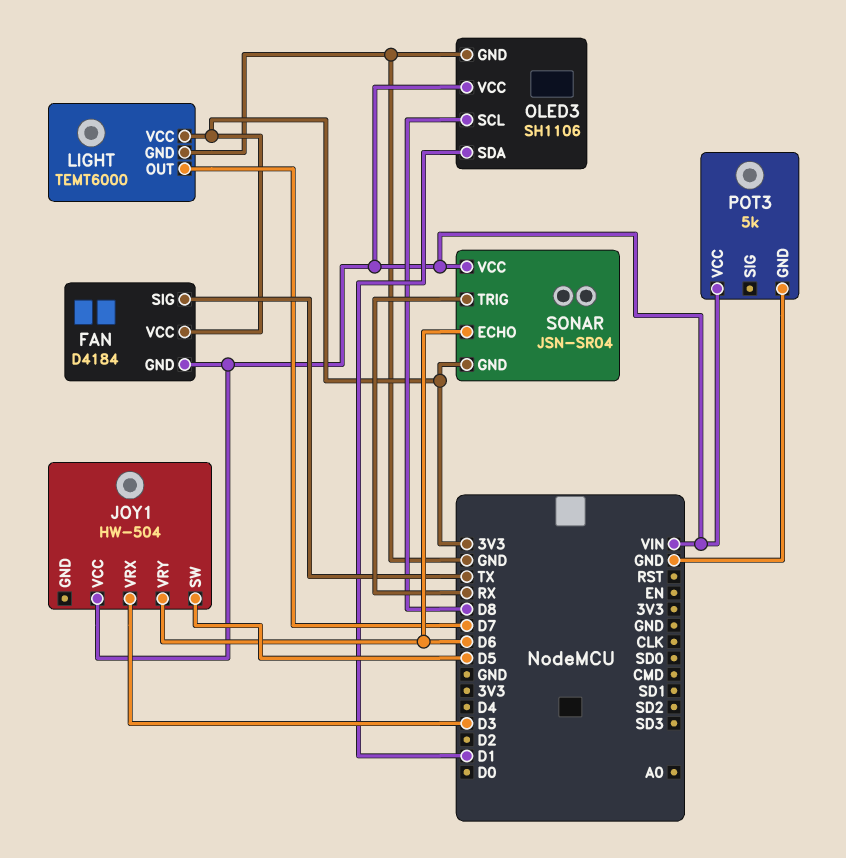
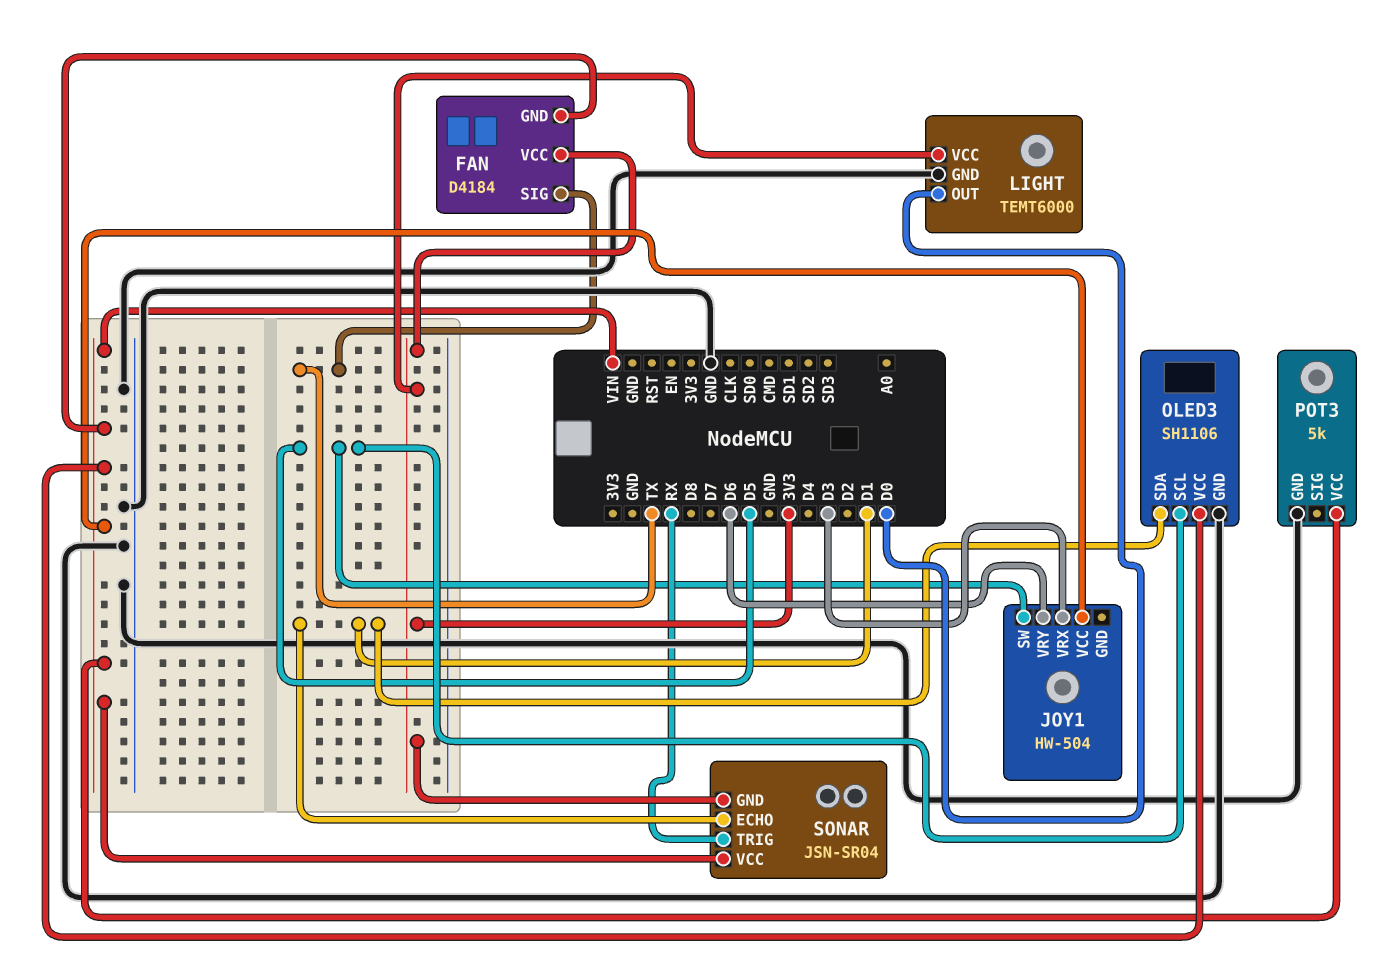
LIGHT pin OUT: D7 -> D0
OLED3 pin SCL: D8 -> D5
SONAR pin ECHO: D6 -> D1

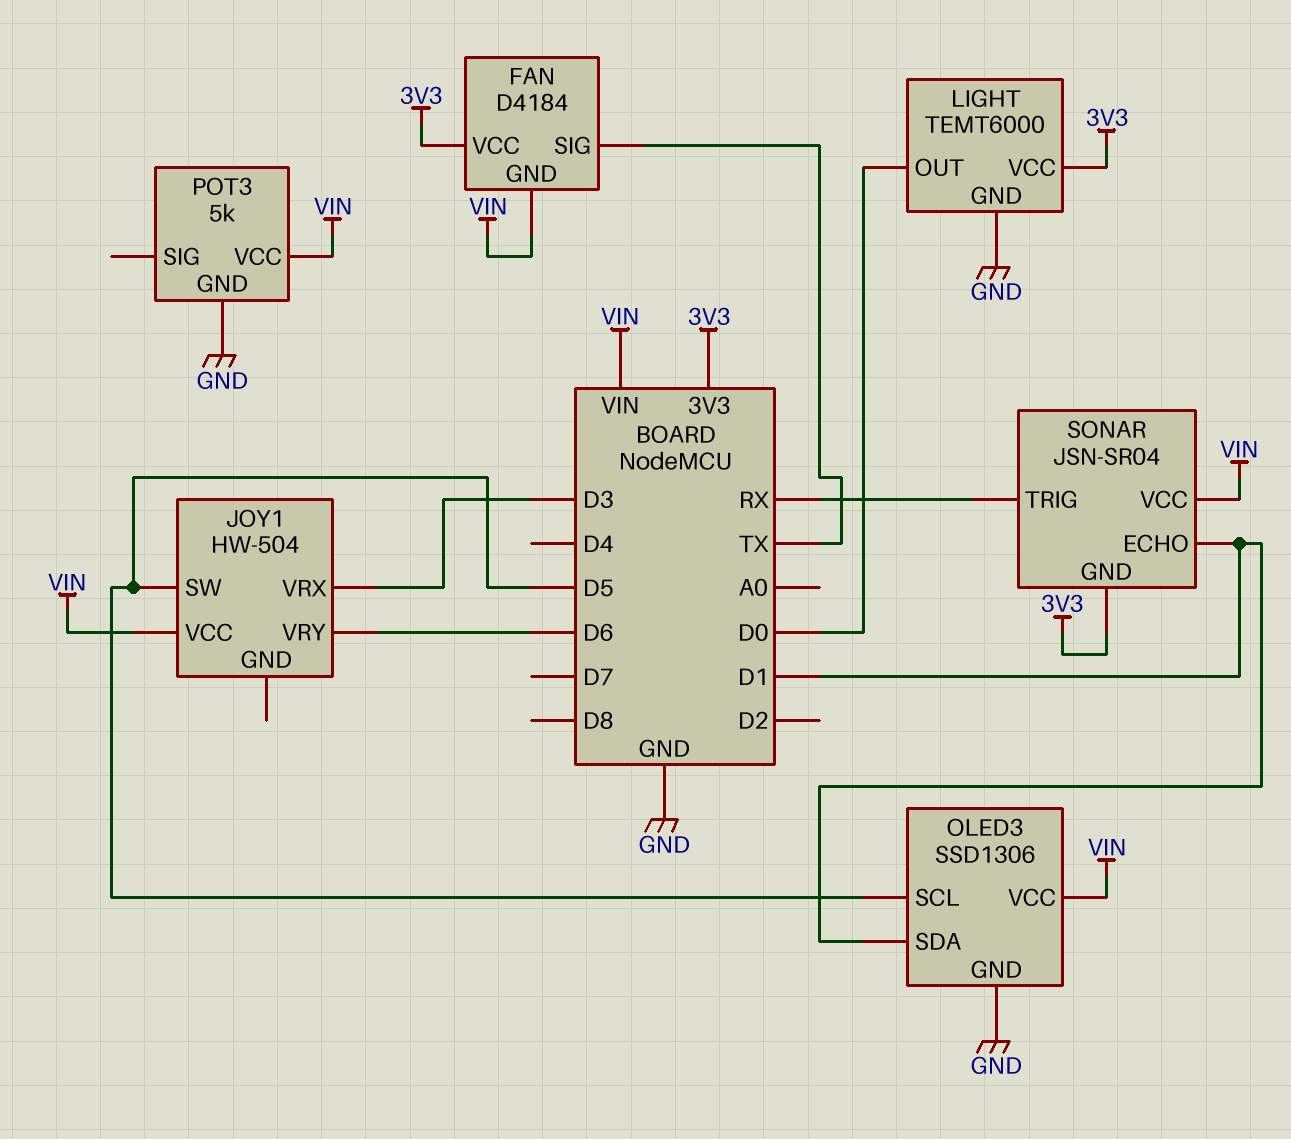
OLED3: SH1106 -> SSD1306

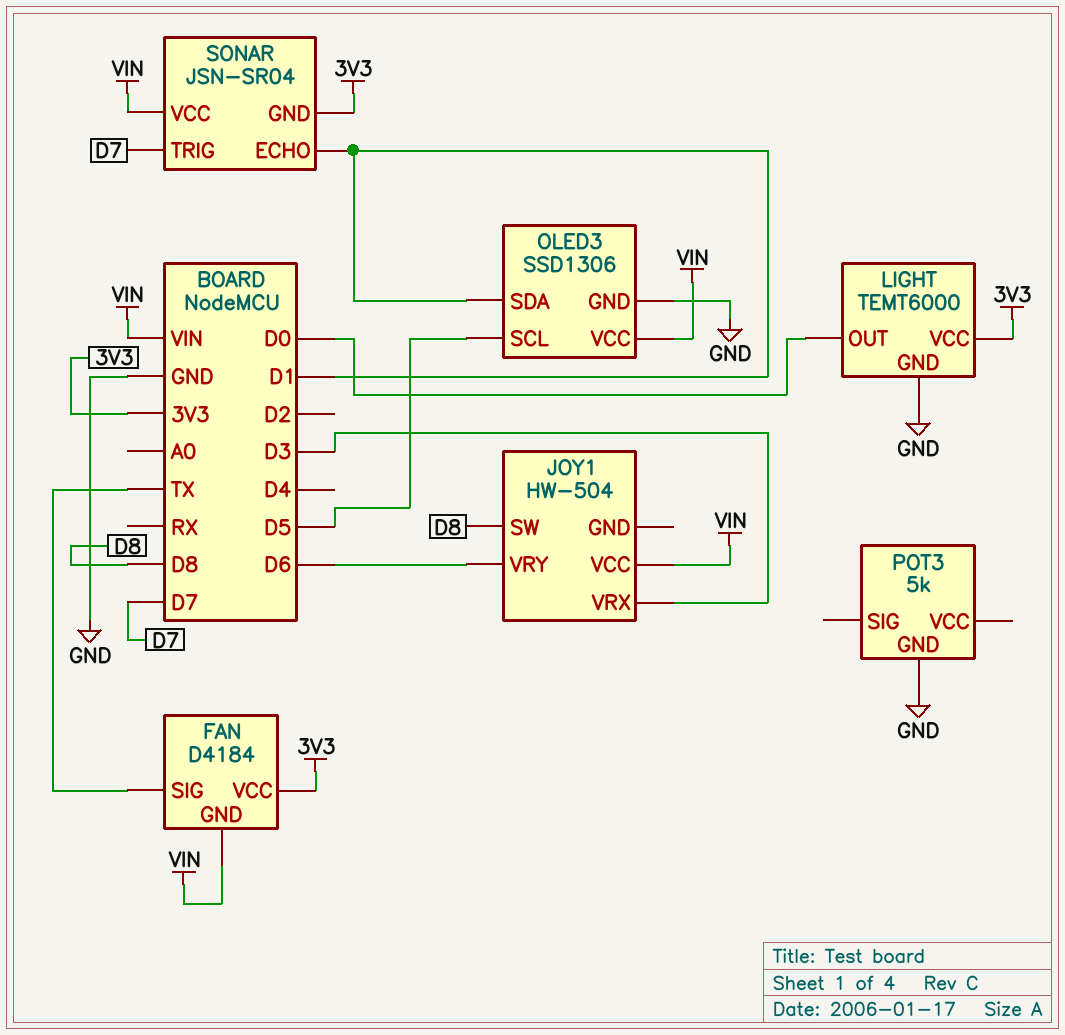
JOY1 pin SW: D5 -> D8
POT3 pin VCC: VIN -> none
SONAR pin TRIG: RX -> D7

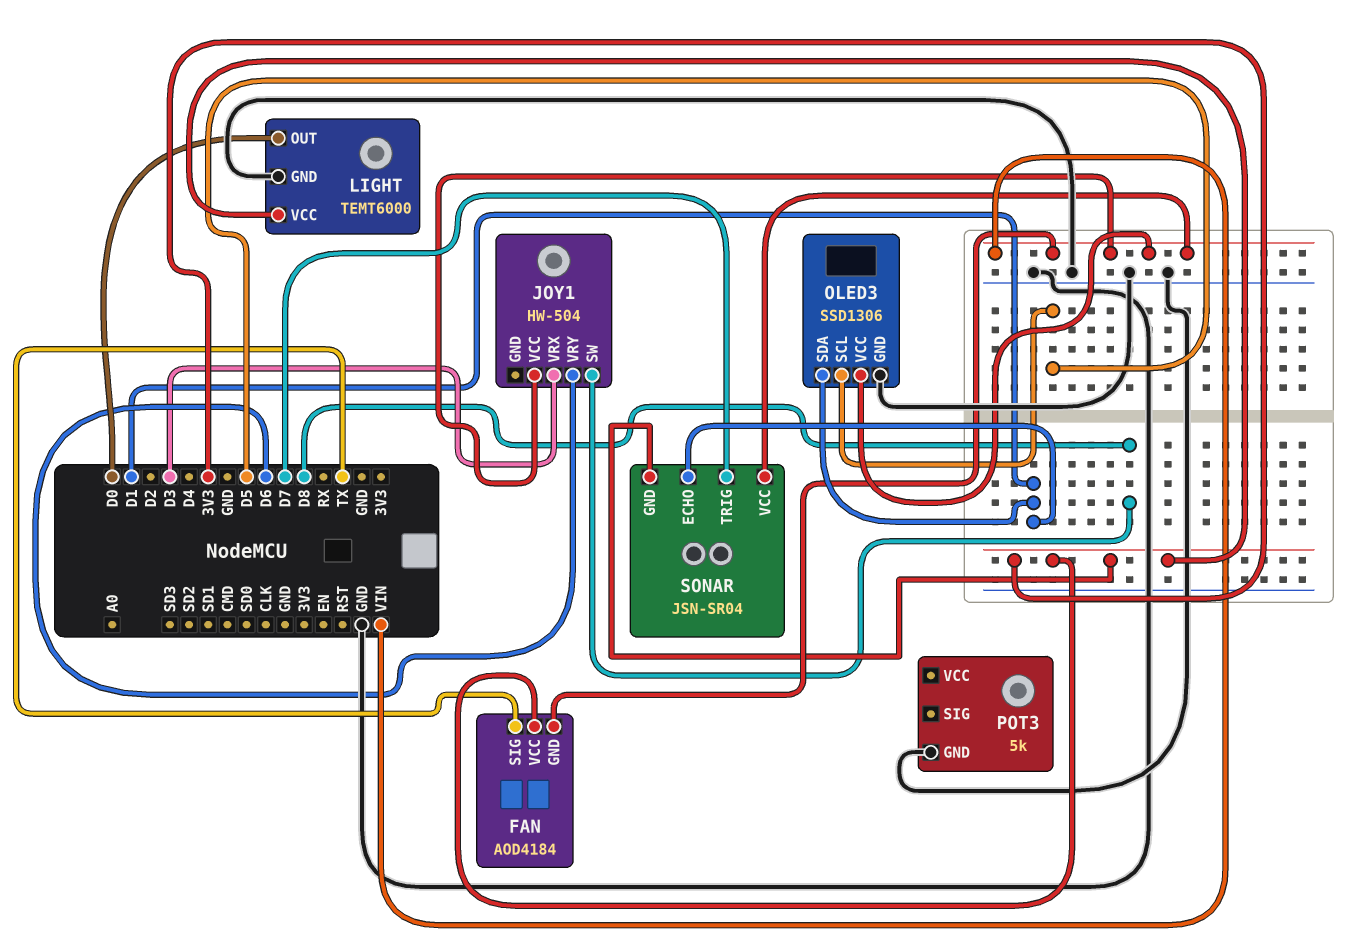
FAN: D4184 -> AOD4184

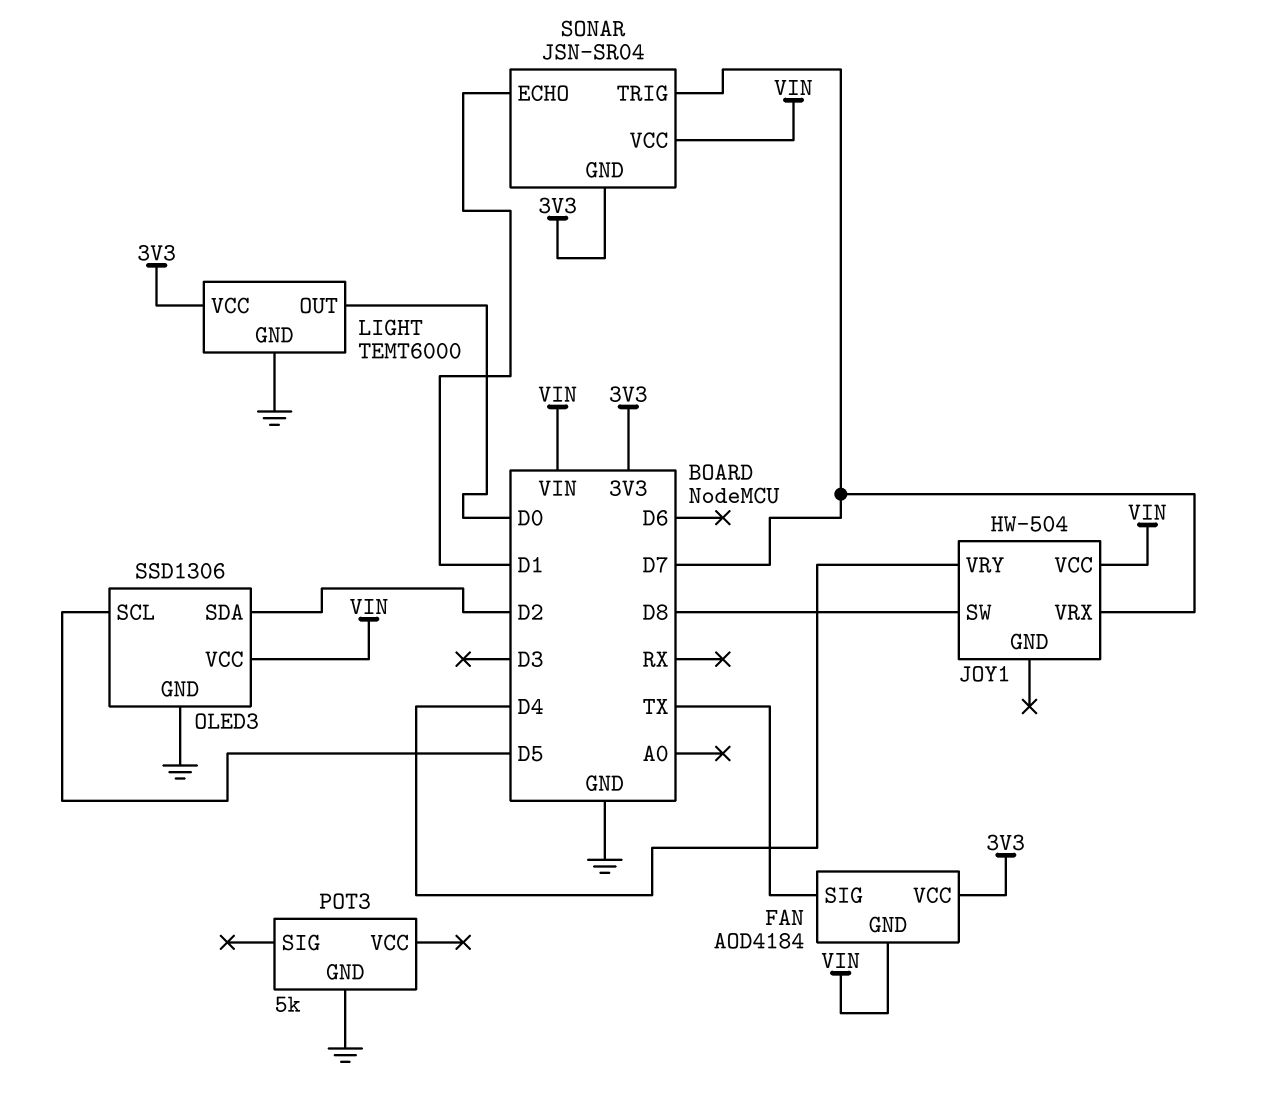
JOY1 pin VRX: D3 -> D7
JOY1 pin VRY: D6 -> D4
OLED3 pin SDA: D1 -> D2

